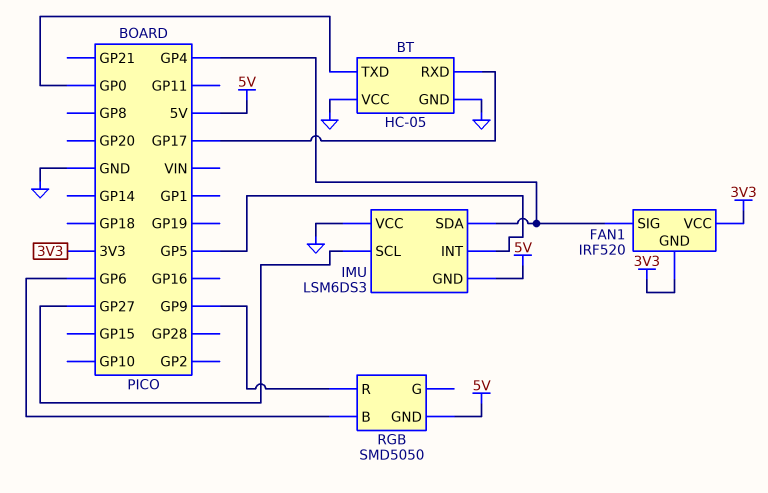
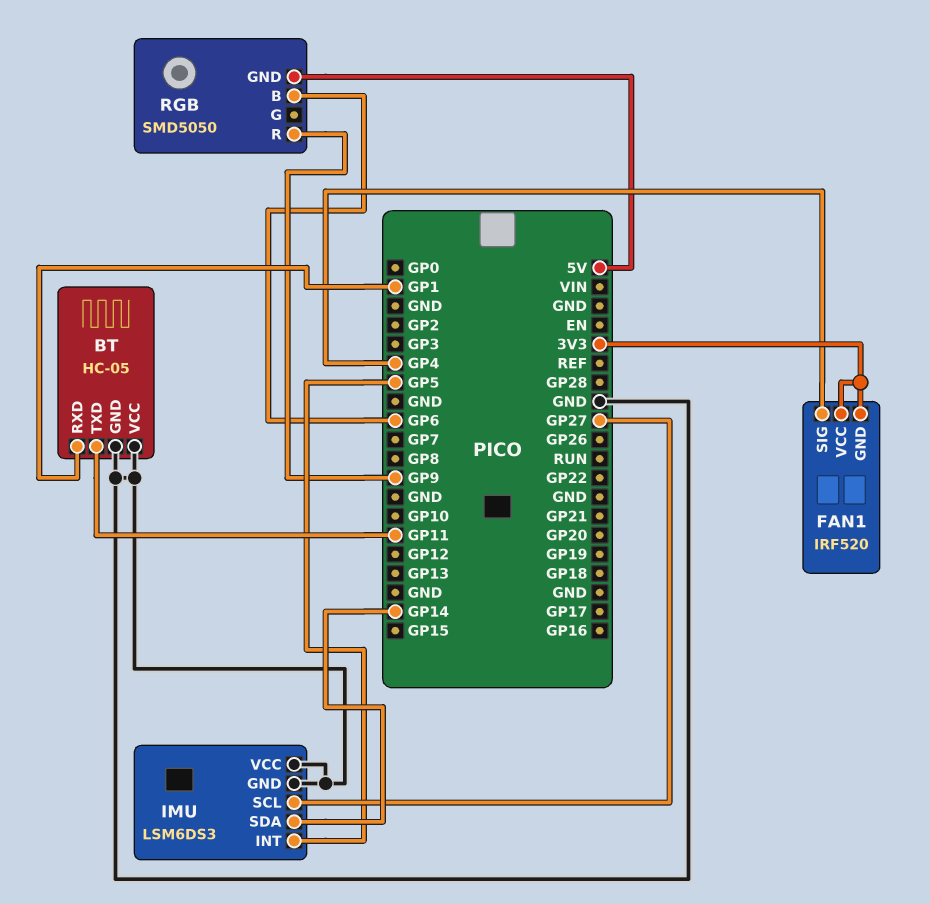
BT pin RXD: GP17 -> GP1
BT pin TXD: GP0 -> GP11
IMU pin GND: 5V -> GND
IMU pin SDA: GP4 -> GP14

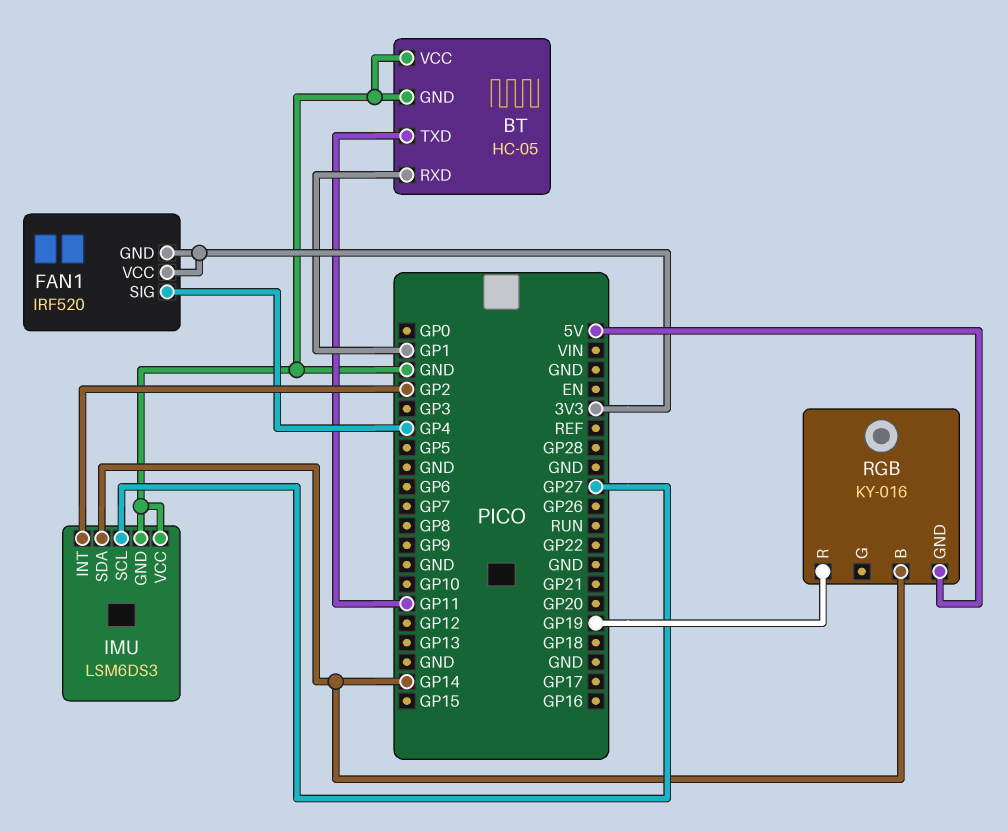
IMU pin INT: GP5 -> GP2
RGB: SMD5050 -> KY-016
RGB pin B: GP6 -> GP14
RGB pin R: GP9 -> GP19

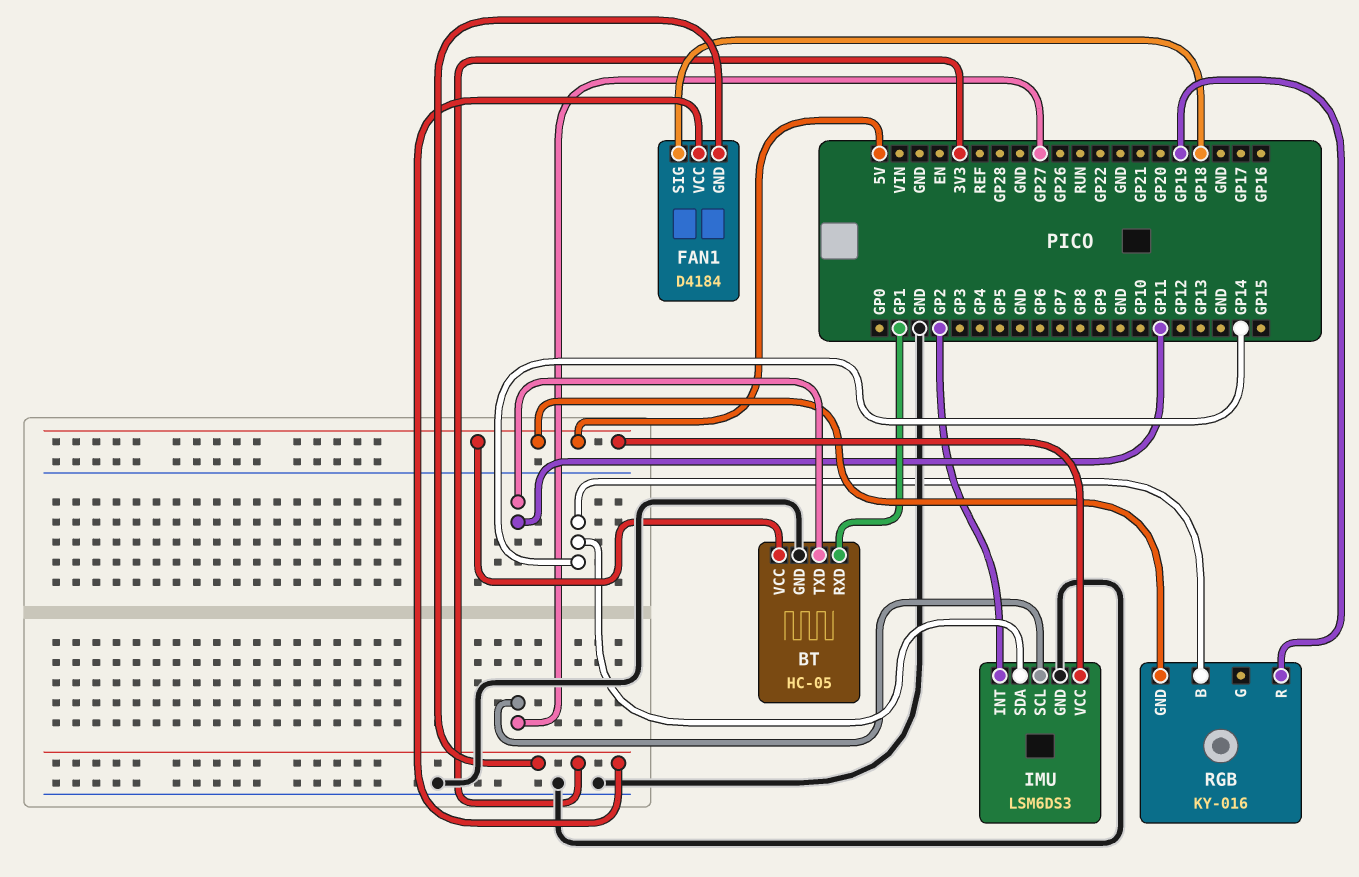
BT pin VCC: GND -> 5V
FAN1: IRF520 -> D4184
FAN1 pin SIG: GP4 -> GP18
IMU pin VCC: GND -> 5V

